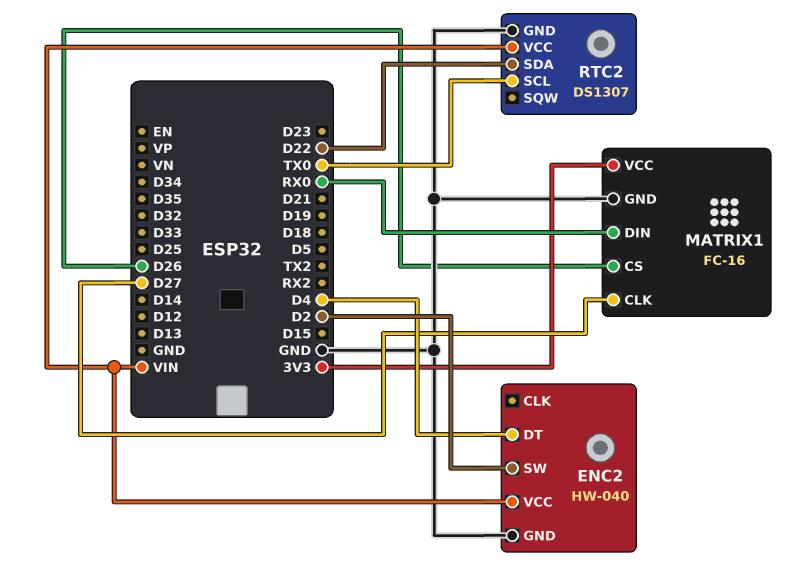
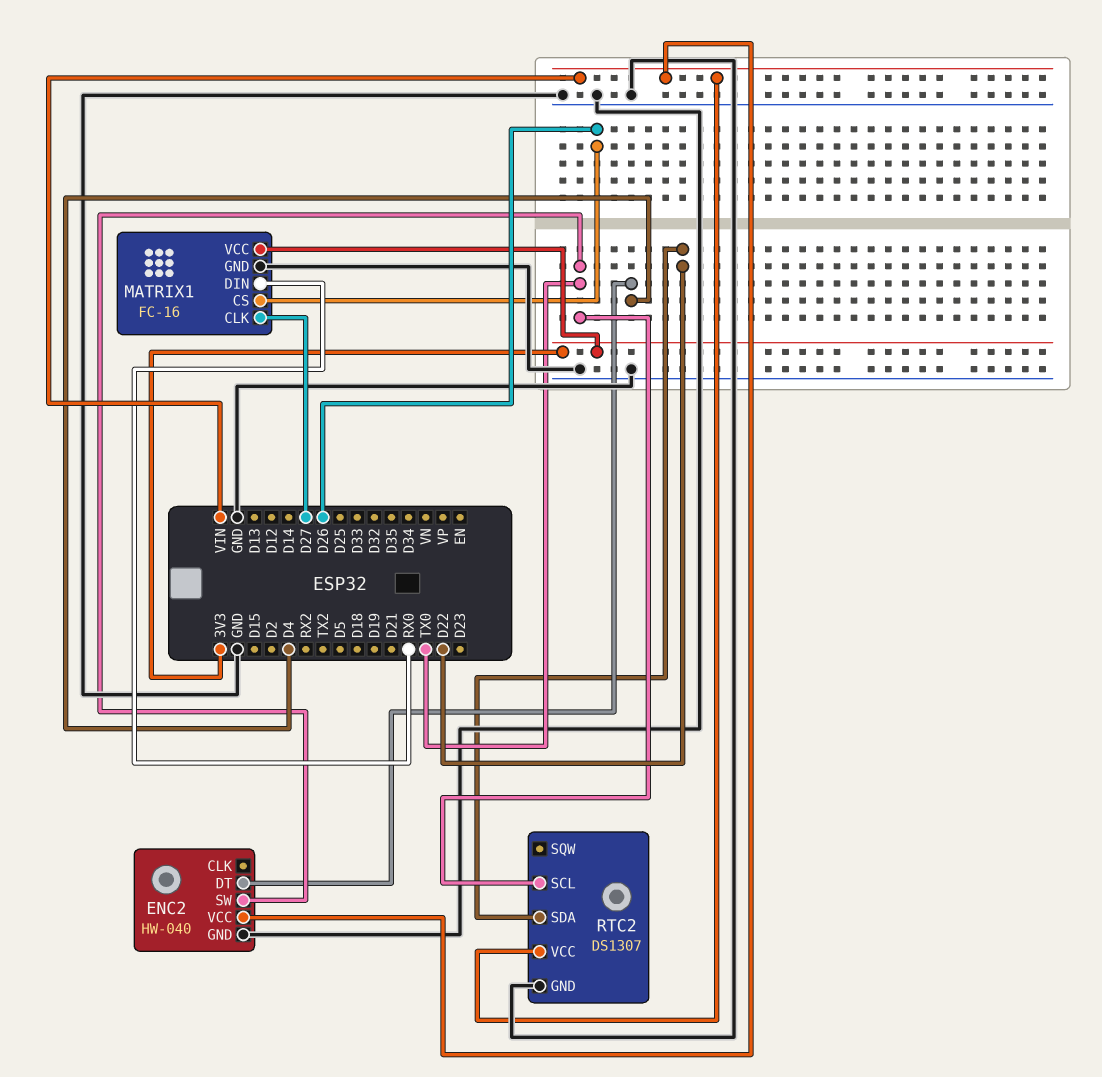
ENC2 pin SW: D2 -> TX0

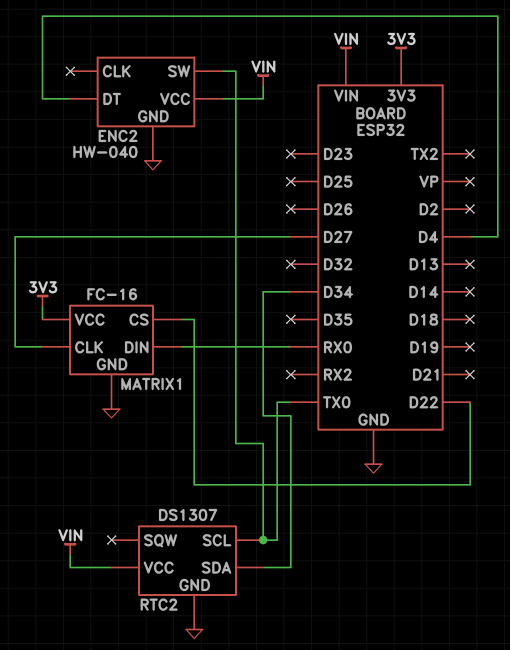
MATRIX1 pin CS: D26 -> D22
RTC2 pin SDA: D22 -> D34

